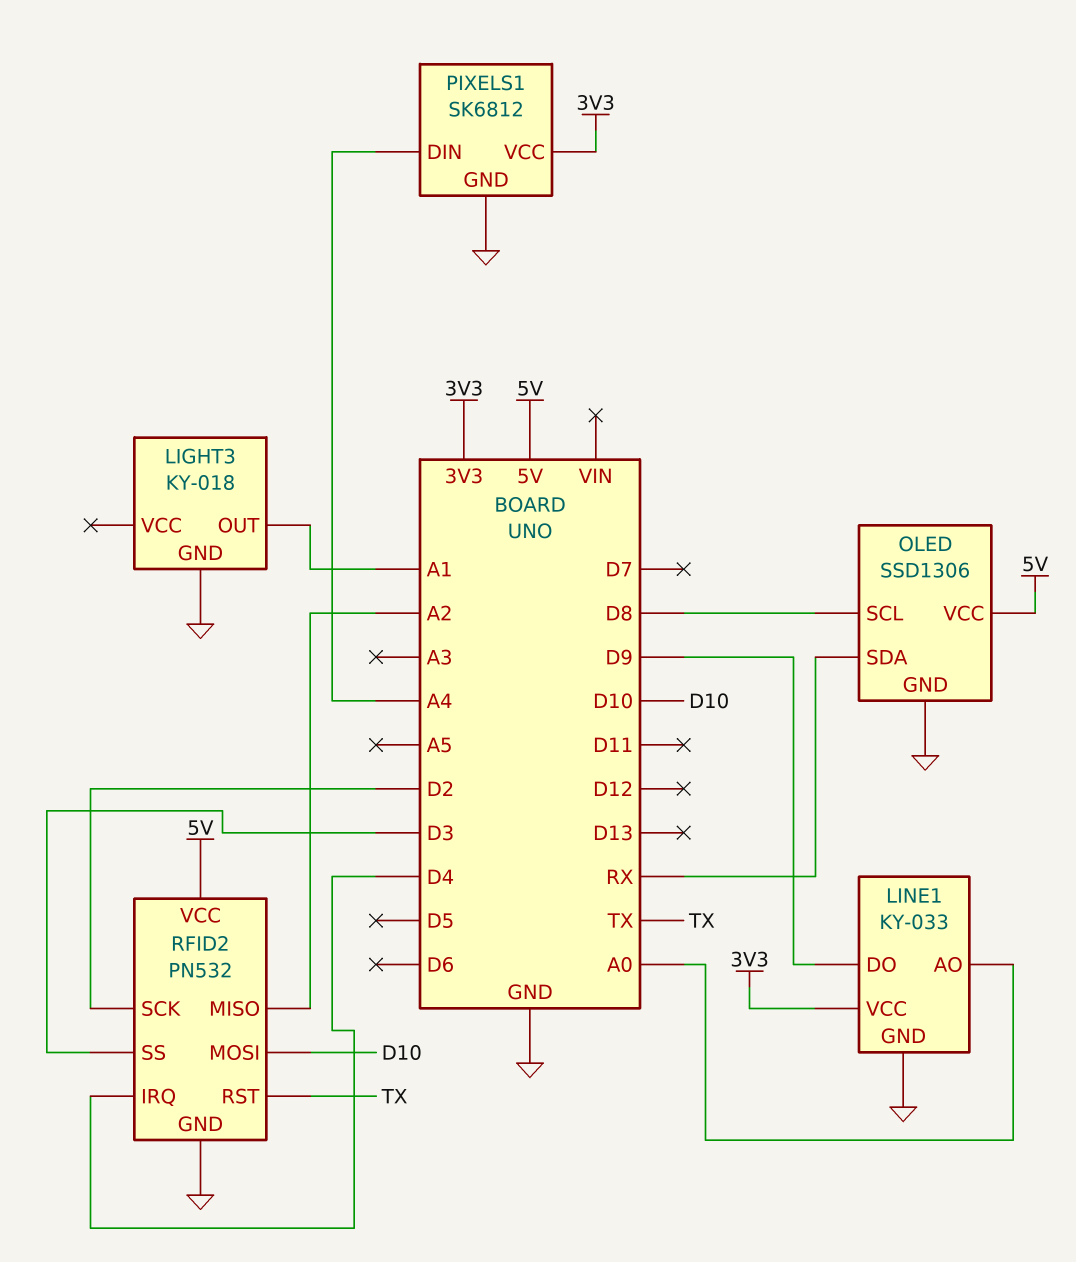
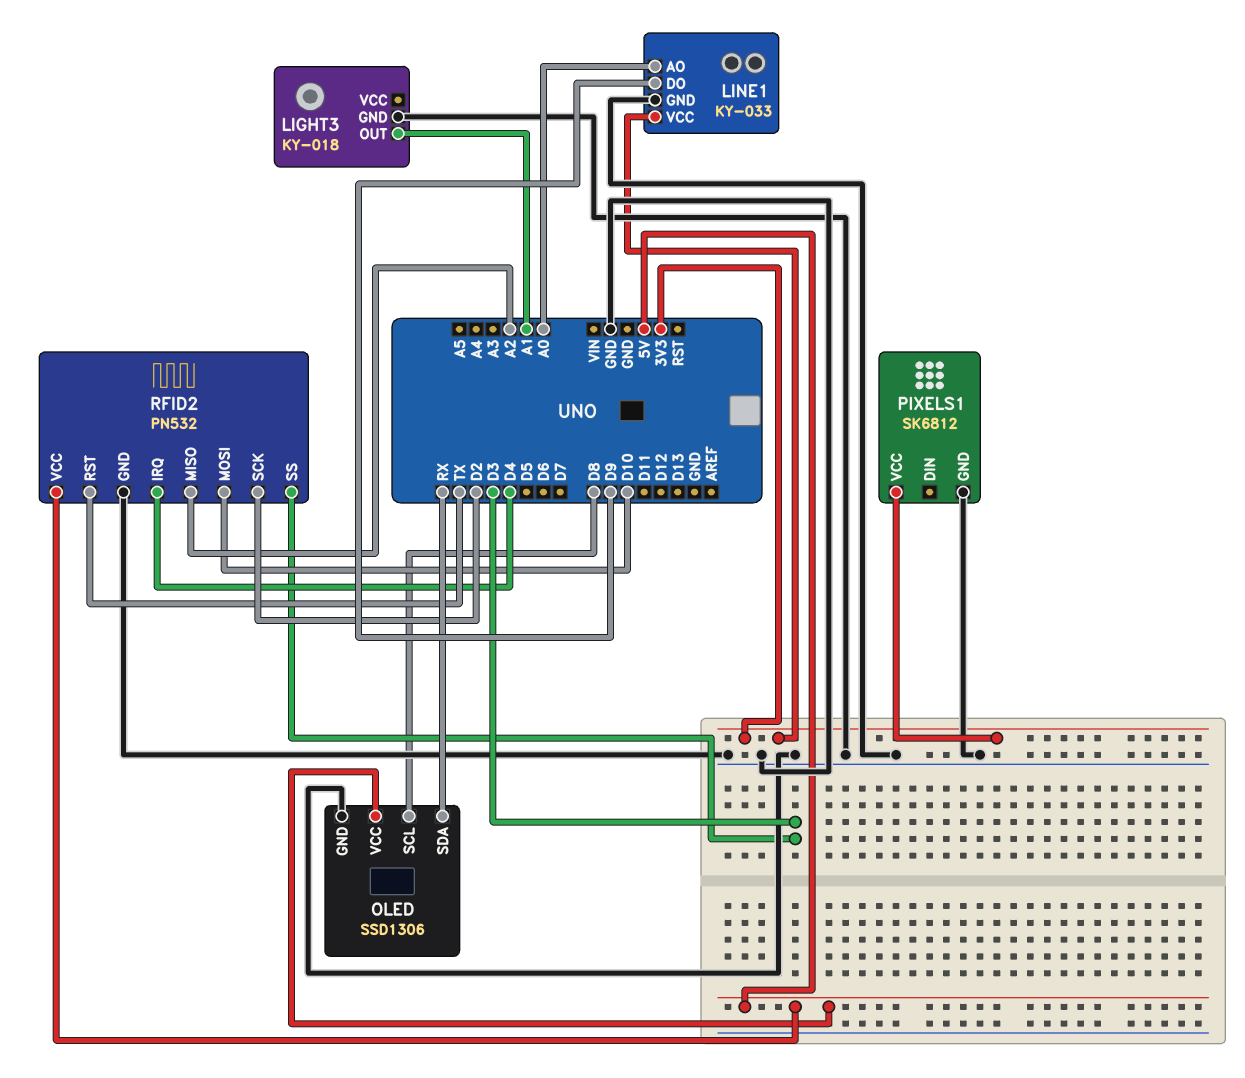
PIXELS1 pin DIN: A4 -> none

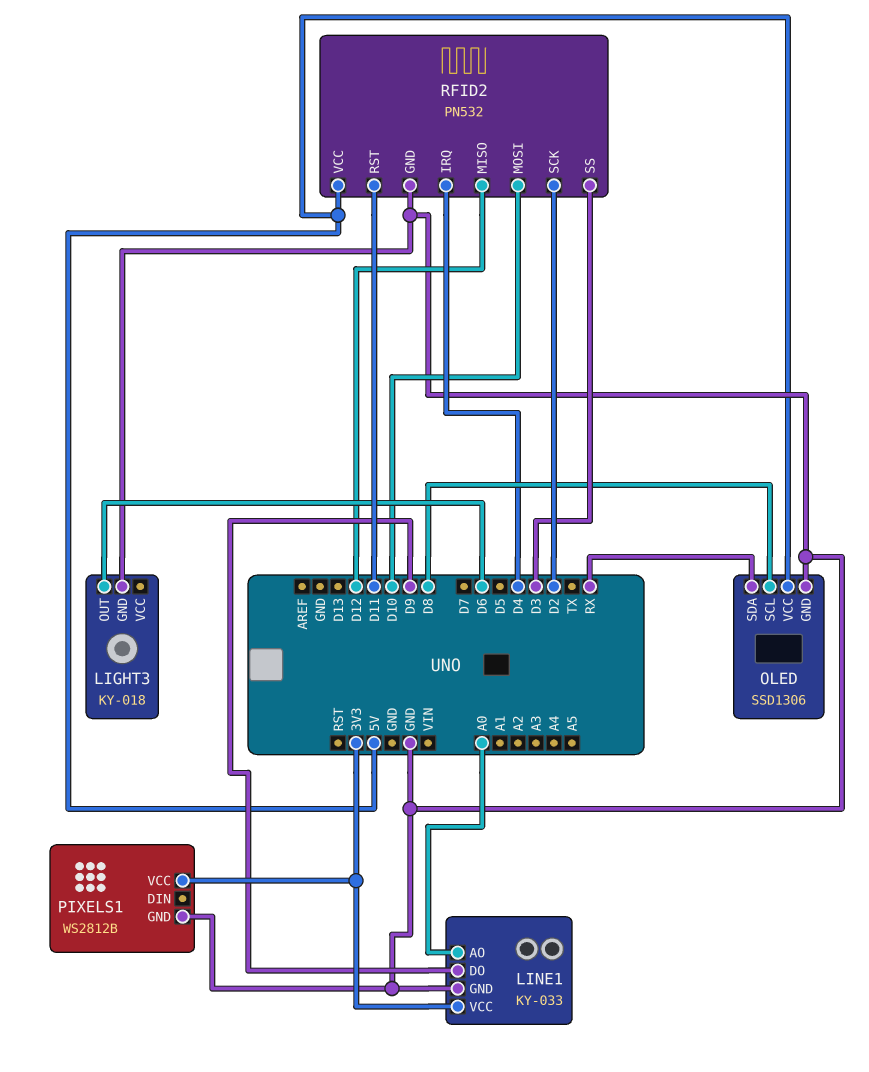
LIGHT3 pin OUT: A1 -> D6
PIXELS1: SK6812 -> WS2812B
RFID2 pin MISO: A2 -> D12
RFID2 pin RST: TX -> D11

